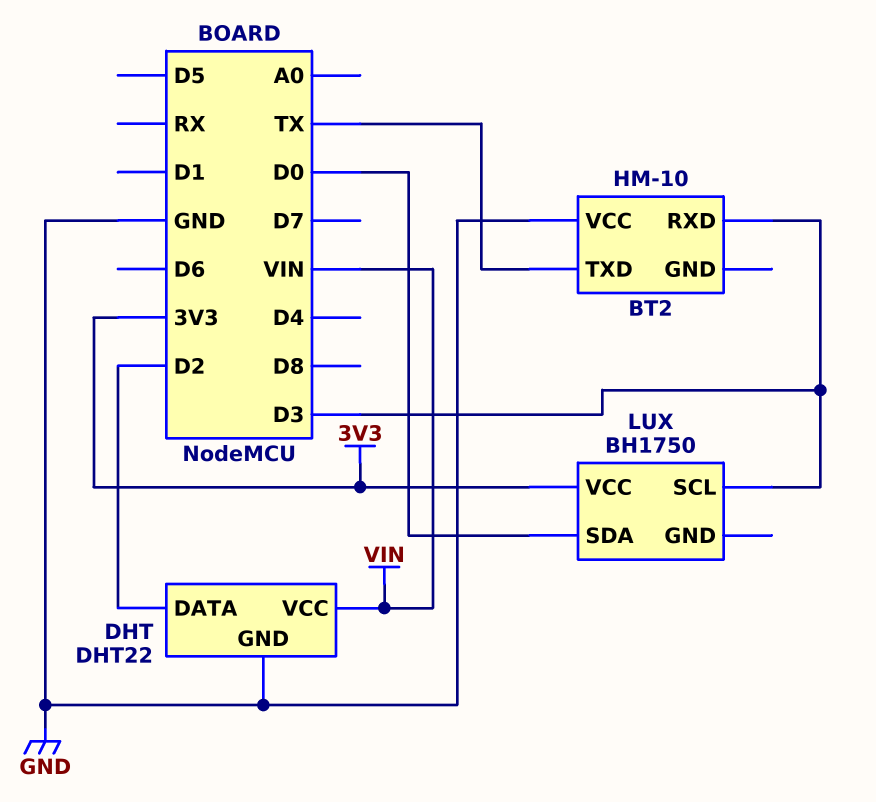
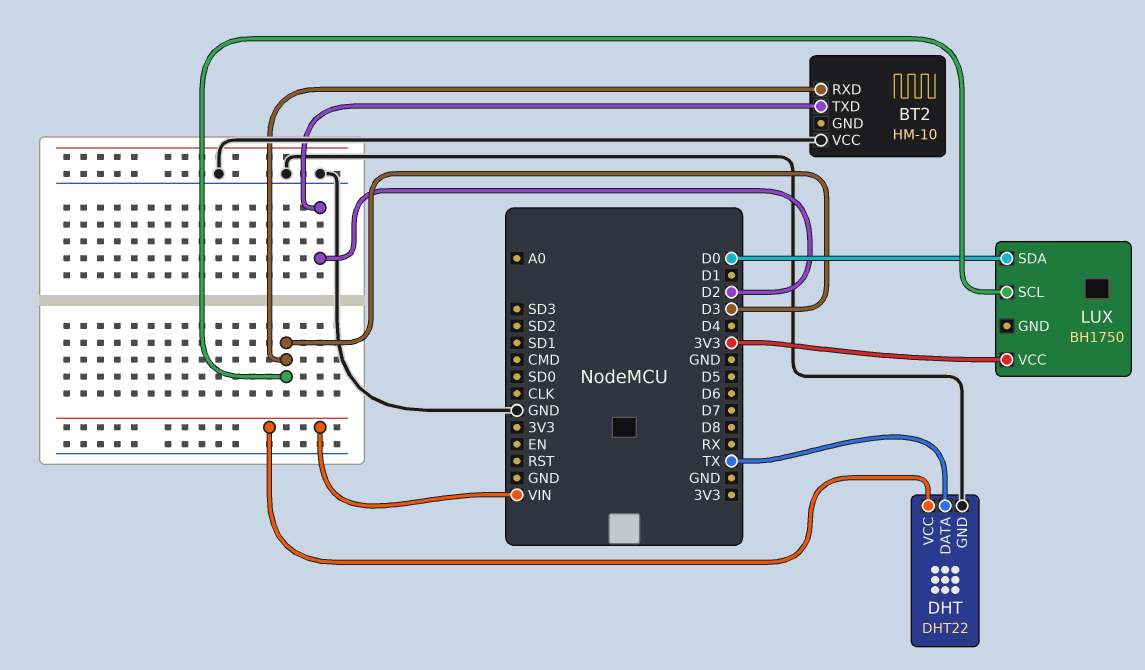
BT2 pin TXD: TX -> D2
DHT pin DATA: D2 -> TX

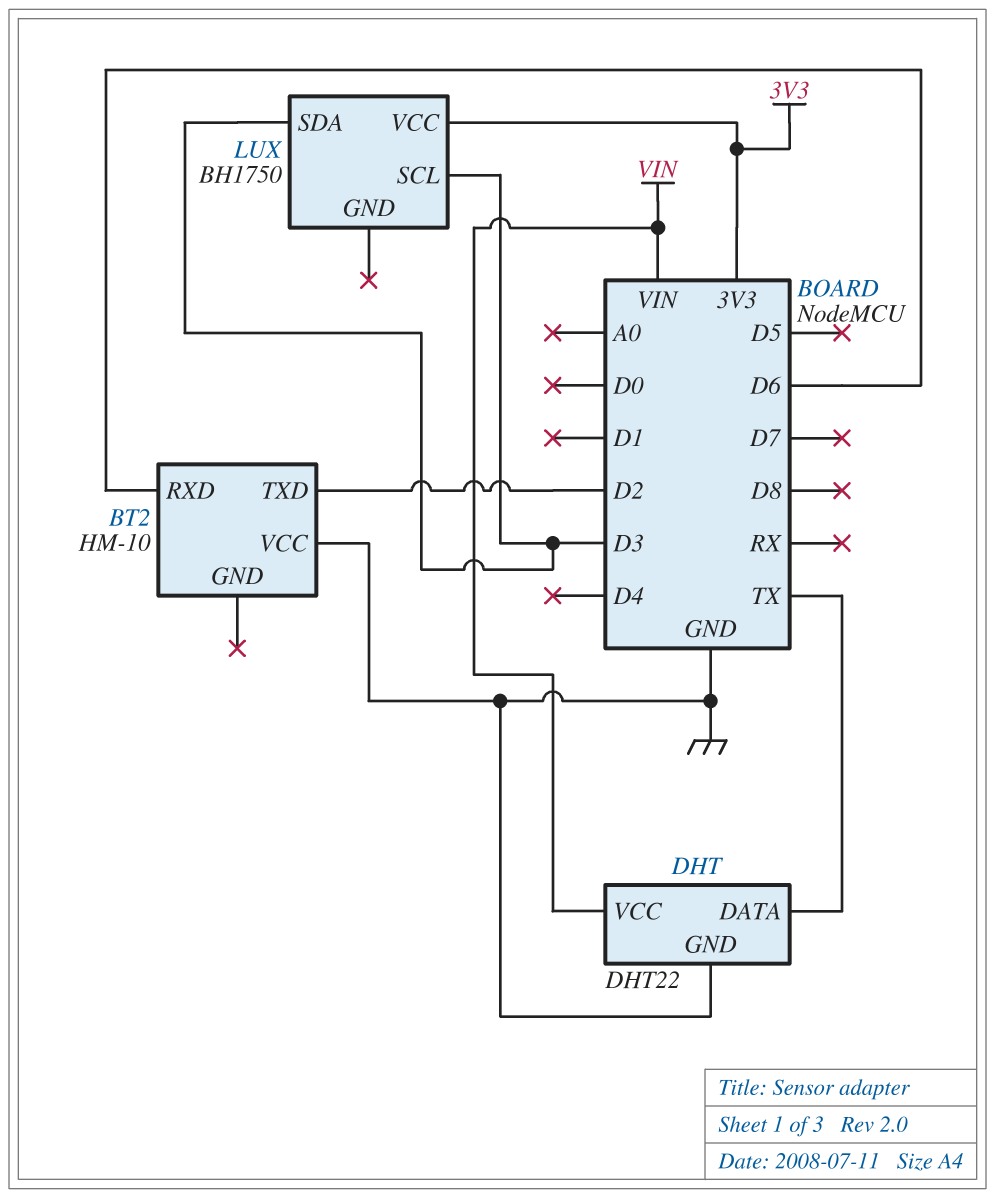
BT2 pin RXD: D3 -> D6
LUX pin SDA: D0 -> D3

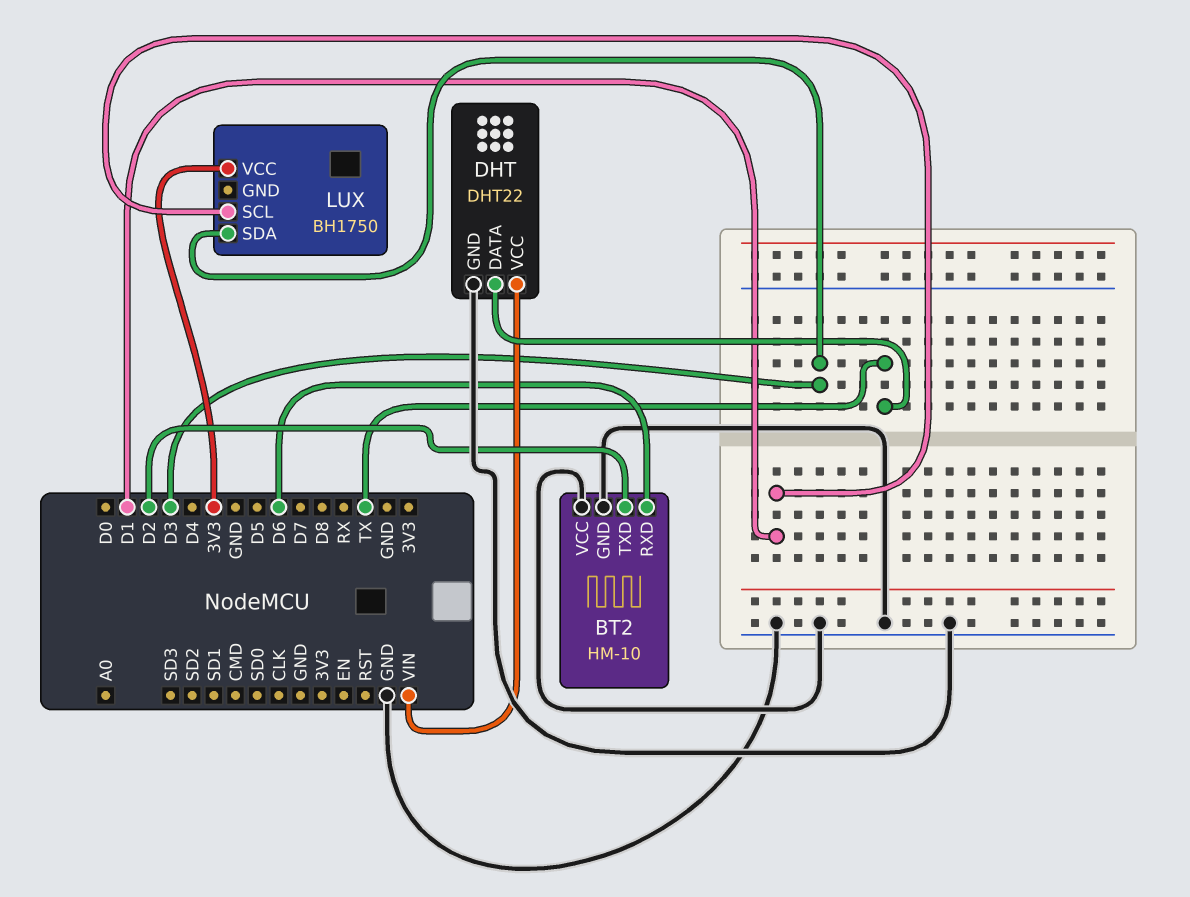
BT2 pin GND: none -> GND
LUX pin SCL: D3 -> D1

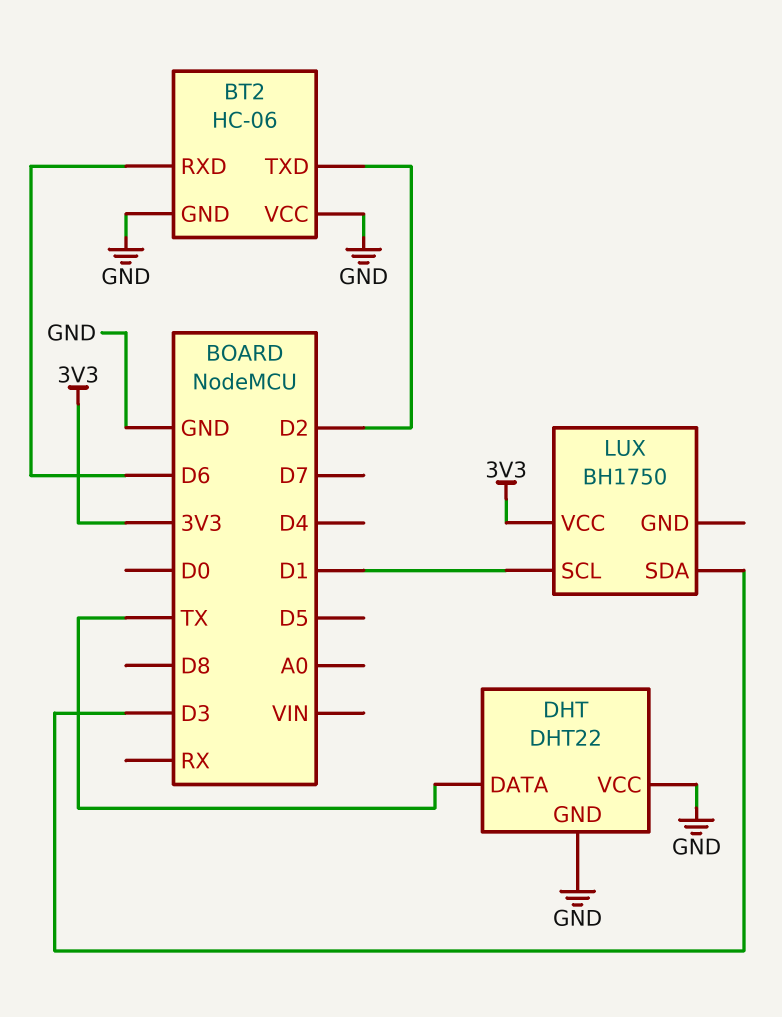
BT2: HM-10 -> HC-06
DHT pin VCC: VIN -> GND

